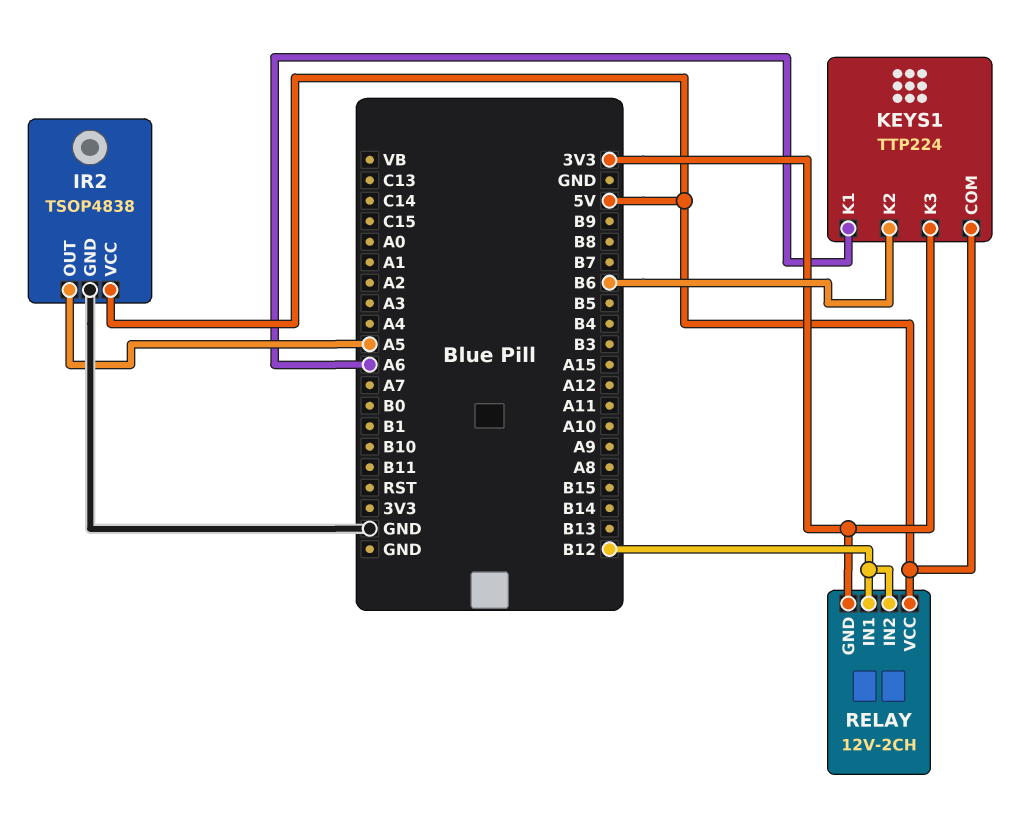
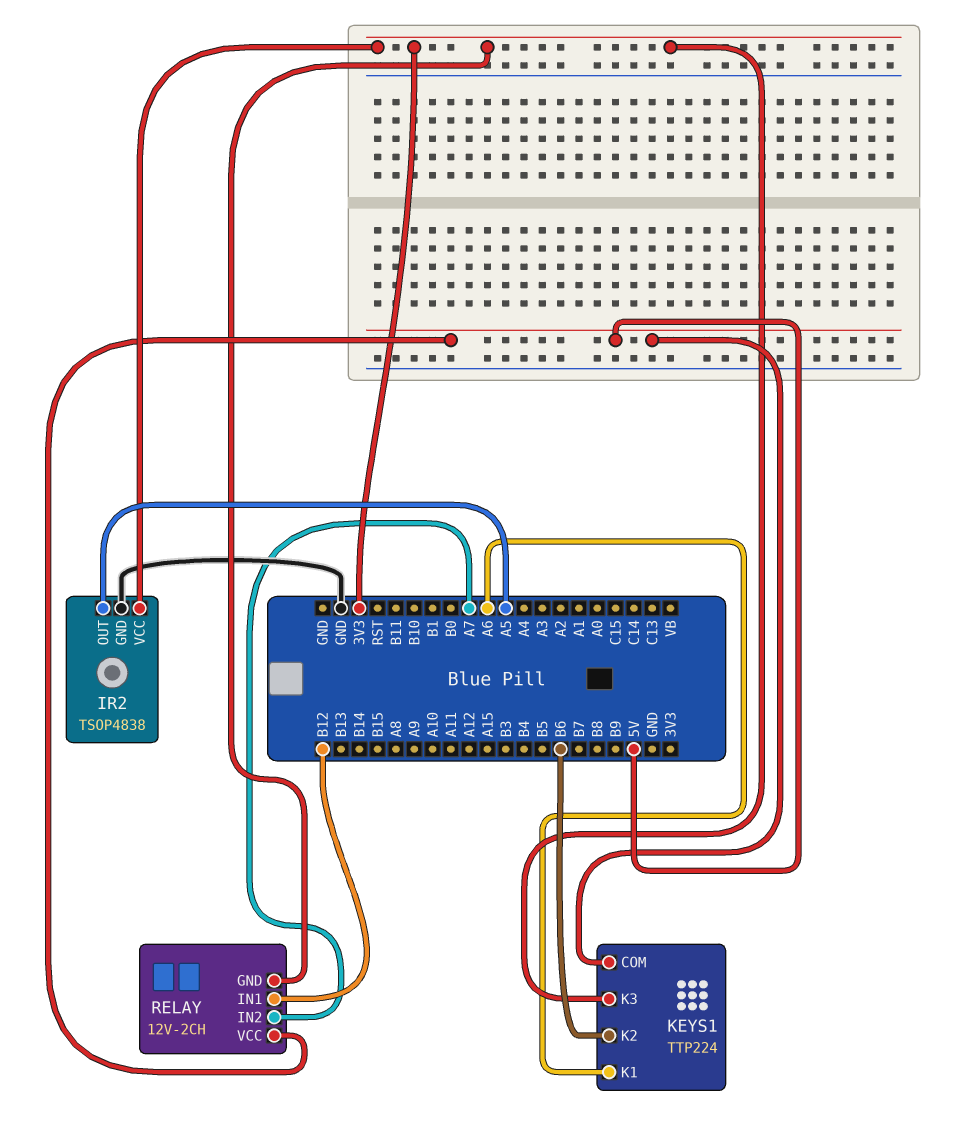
IR2 pin VCC: 5V -> 3V3
RELAY pin IN2: B12 -> A7

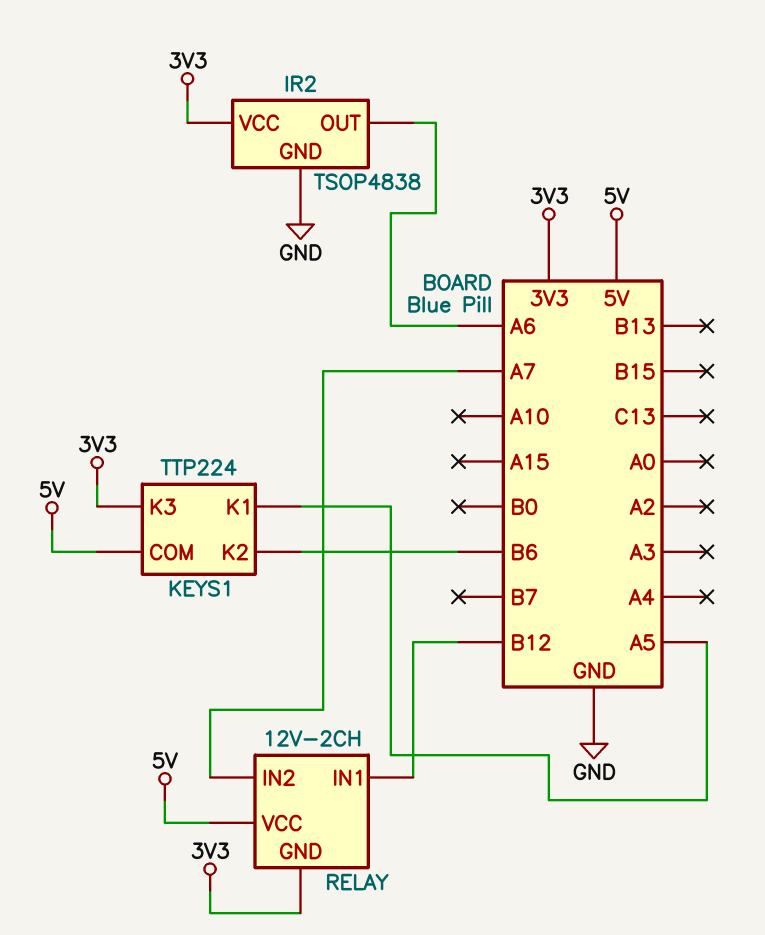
IR2 pin OUT: A5 -> A6
KEYS1 pin K1: A6 -> A5

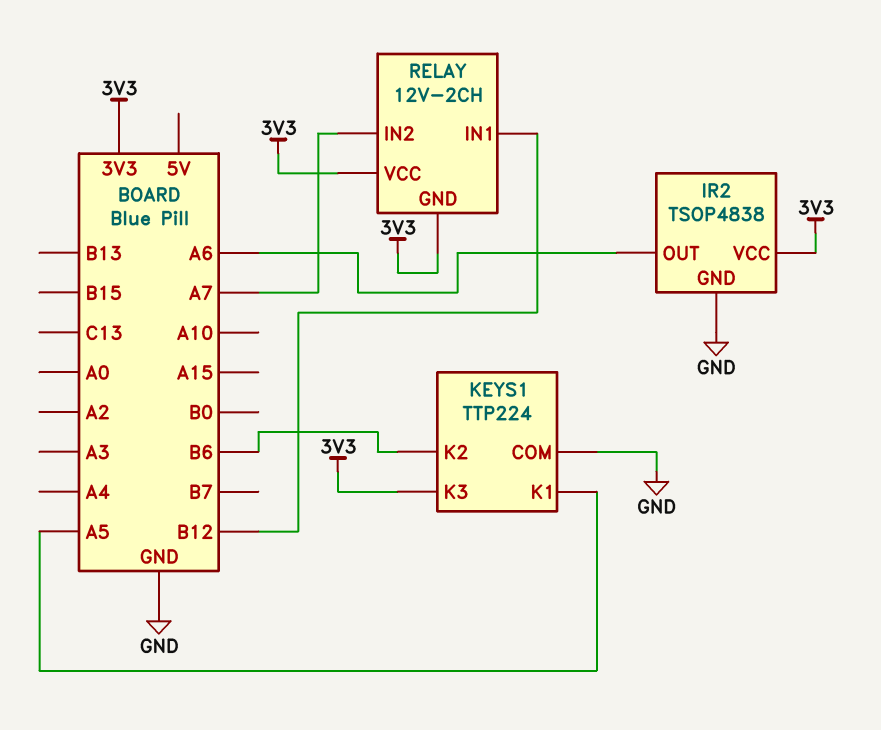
KEYS1 pin COM: 5V -> GND
RELAY pin VCC: 5V -> 3V3

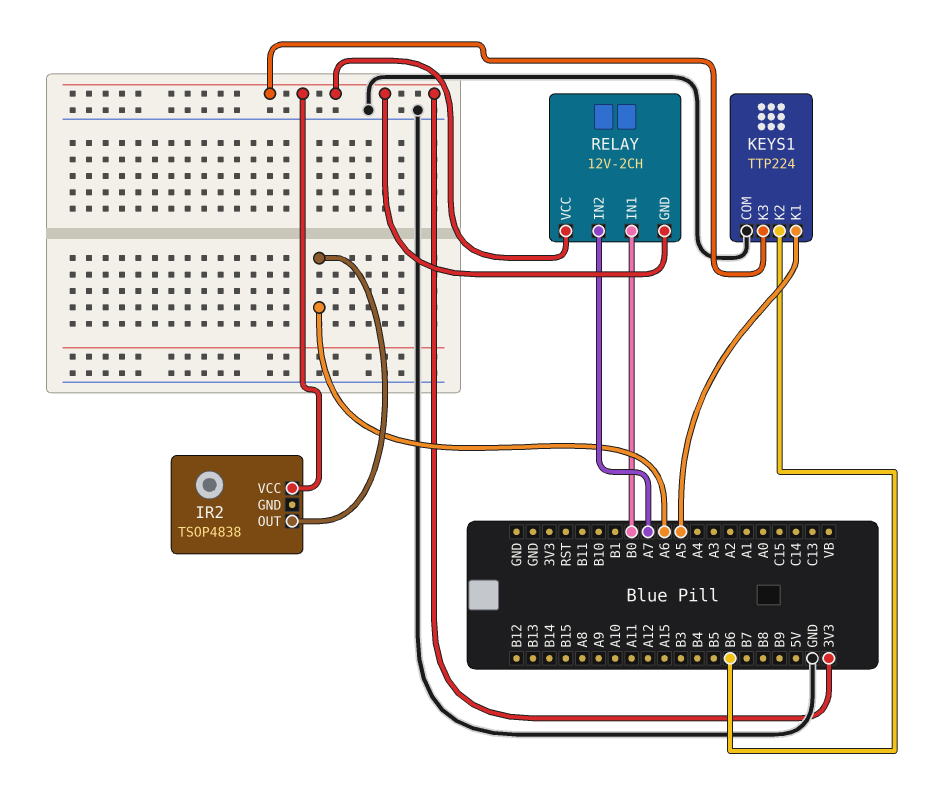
IR2 pin GND: GND -> none
RELAY pin IN1: B12 -> B0

